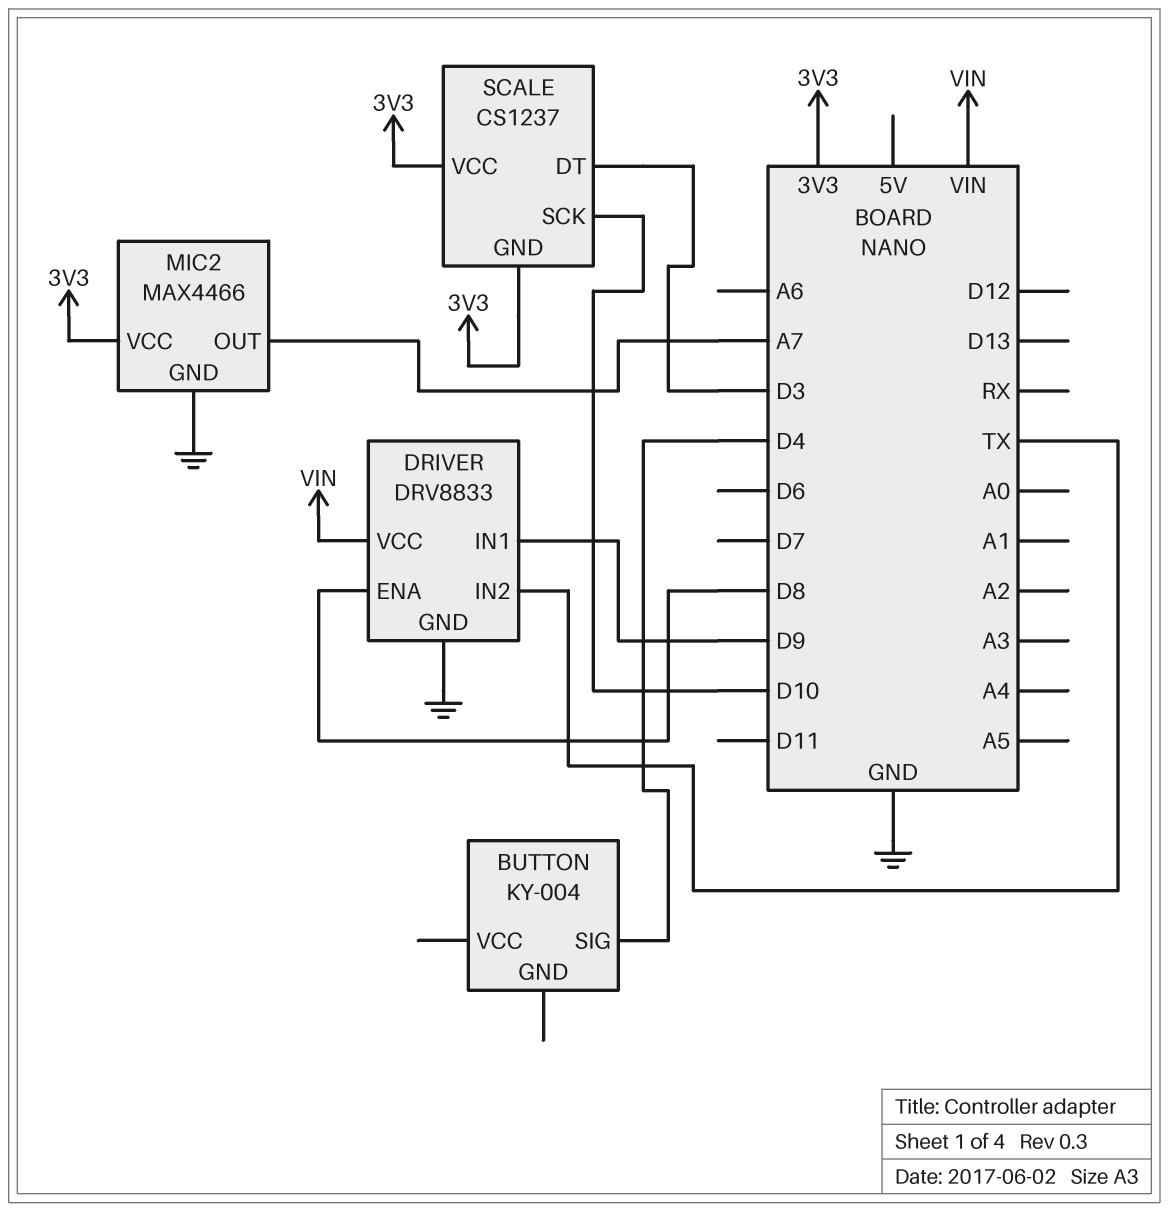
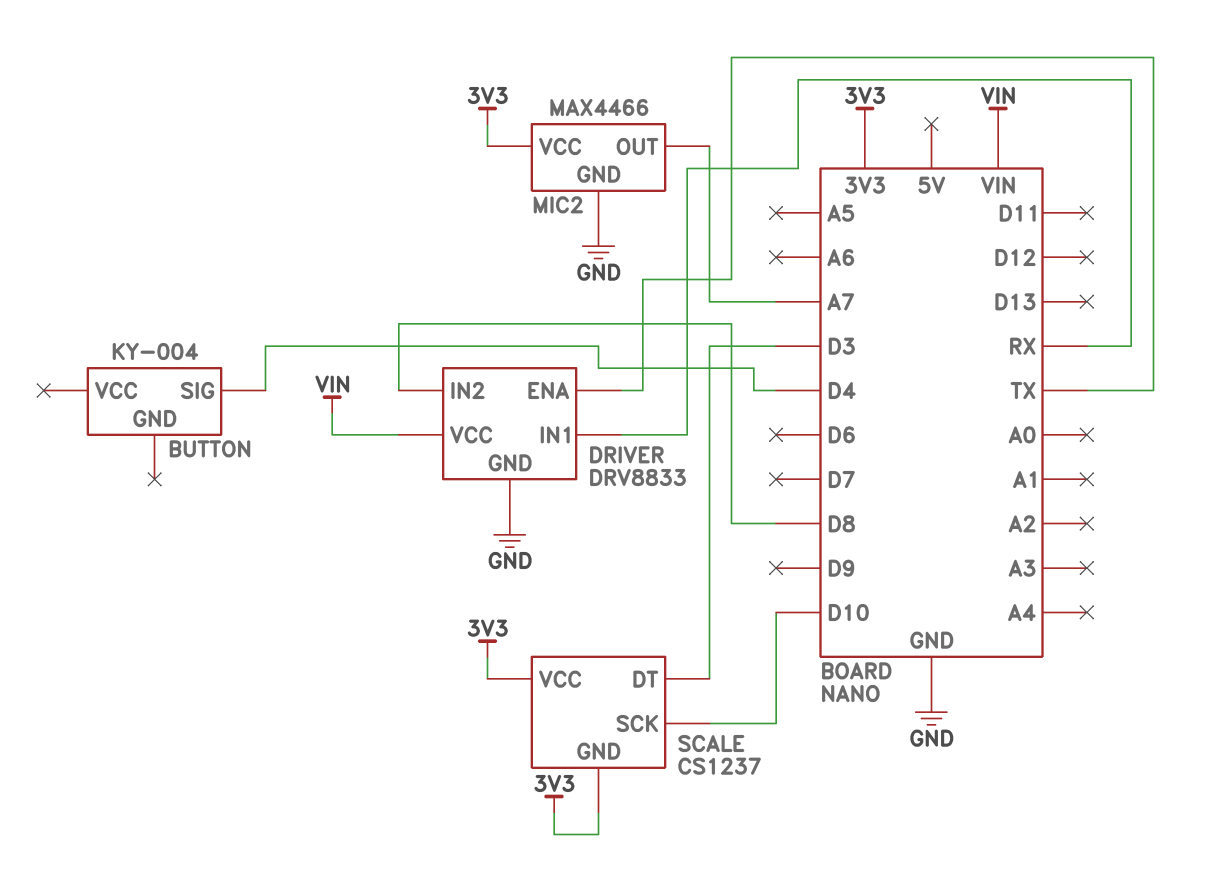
DRIVER pin ENA: D8 -> TX
DRIVER pin IN1: D9 -> RX
DRIVER pin IN2: TX -> D8

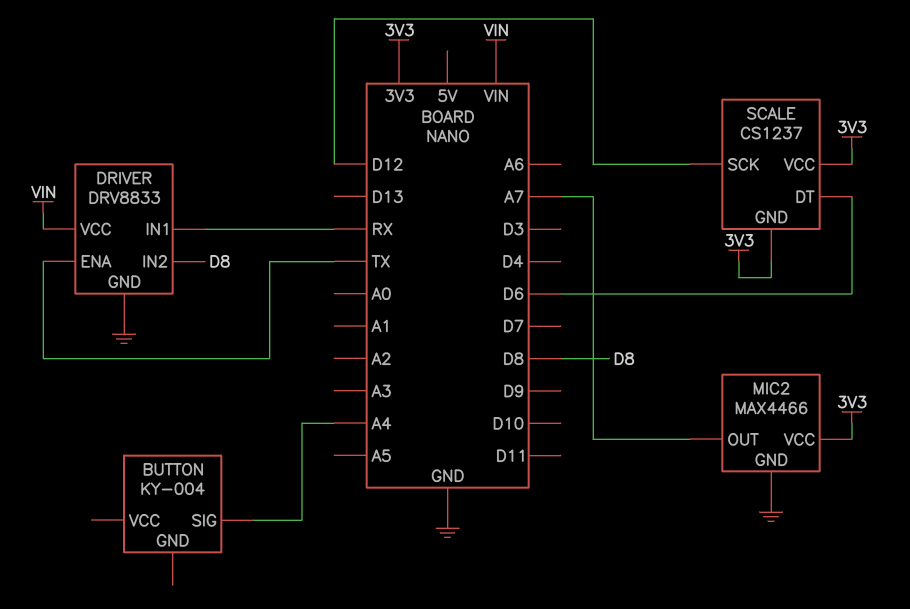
BUTTON pin SIG: D4 -> A4
SCALE pin DT: D3 -> D6
SCALE pin SCK: D10 -> D12

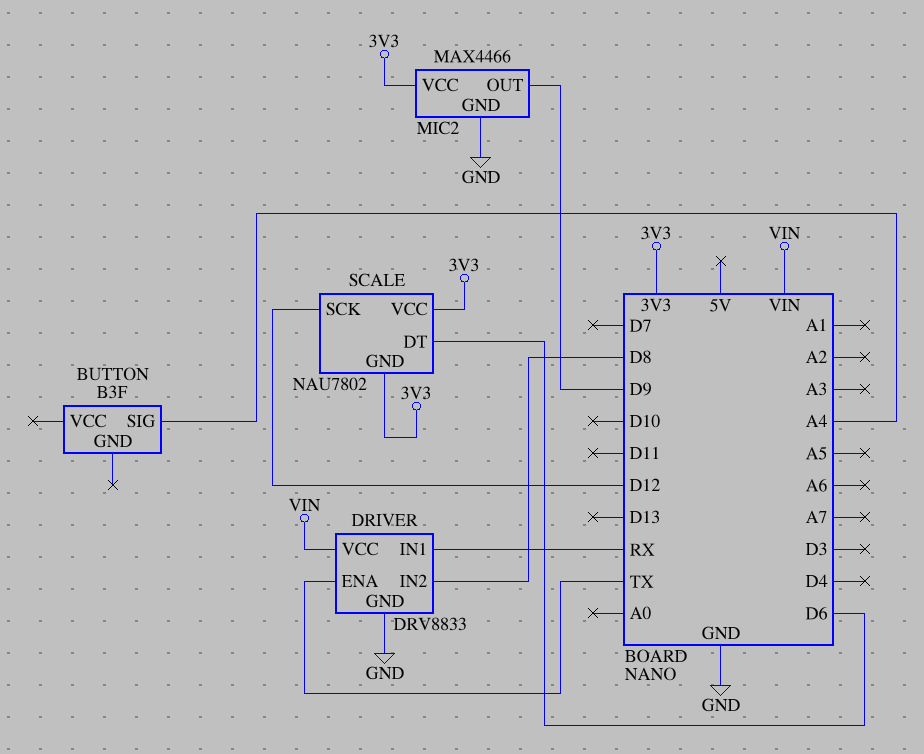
BUTTON: KY-004 -> B3F
MIC2 pin OUT: A7 -> D9
SCALE: CS1237 -> NAU7802

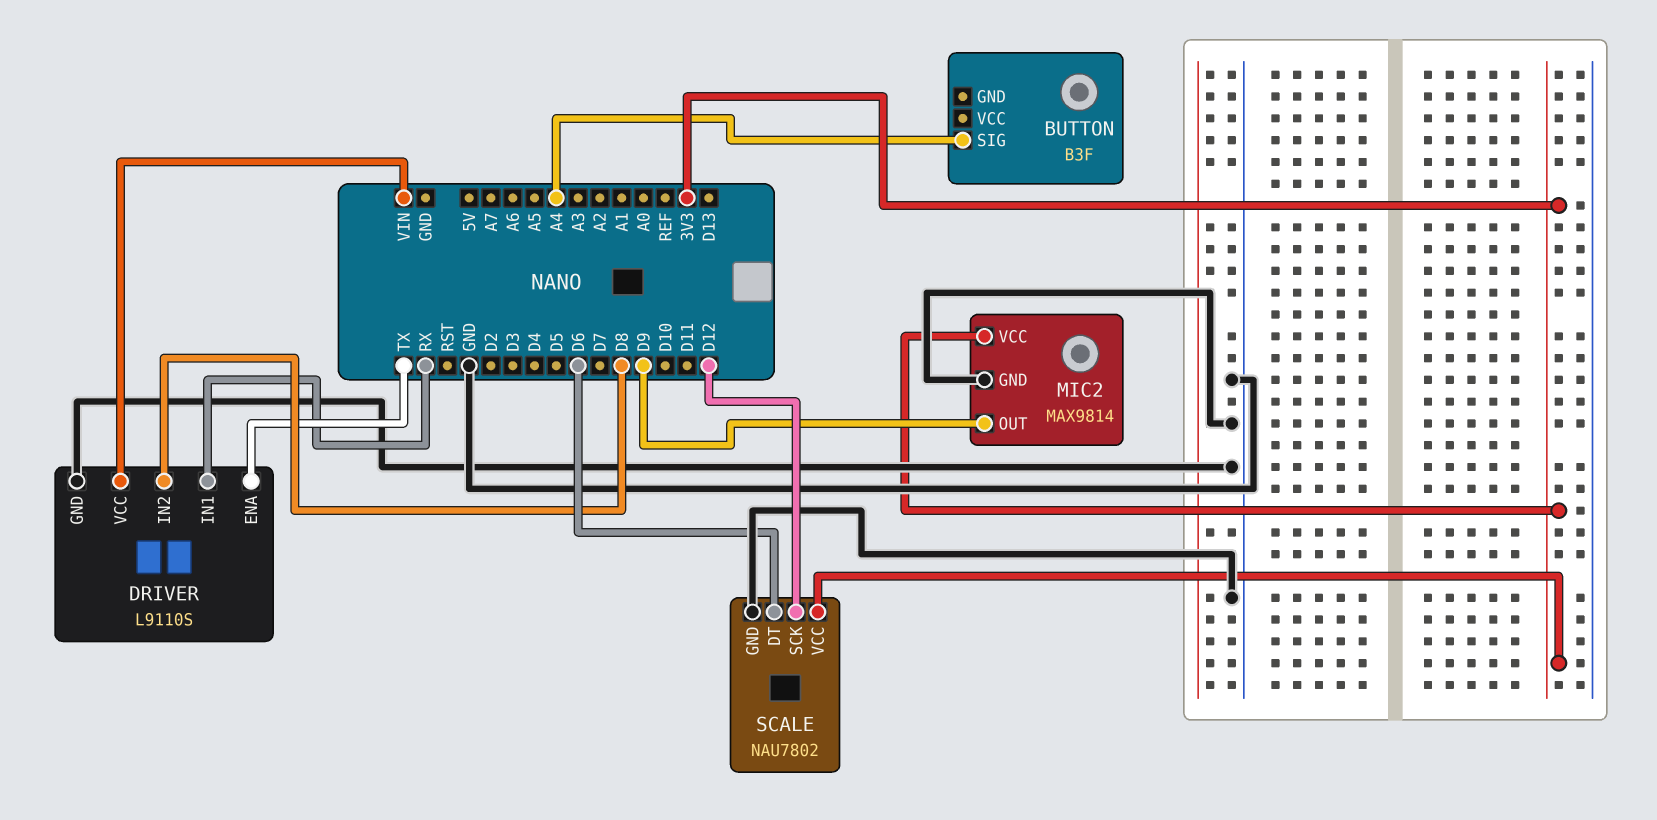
DRIVER: DRV8833 -> L9110S
MIC2: MAX4466 -> MAX9814
SCALE pin GND: 3V3 -> GND

